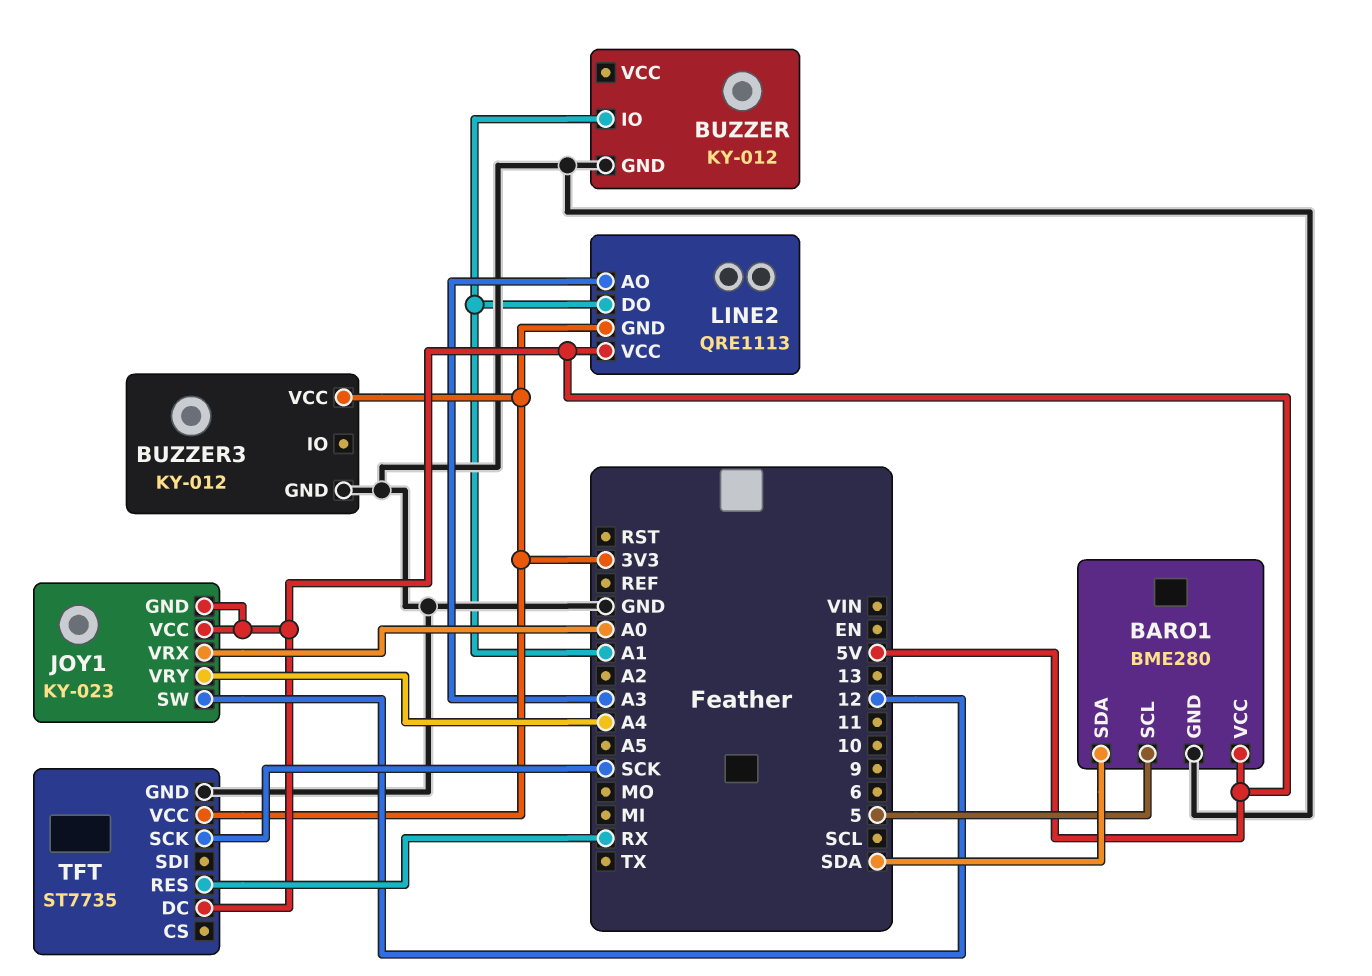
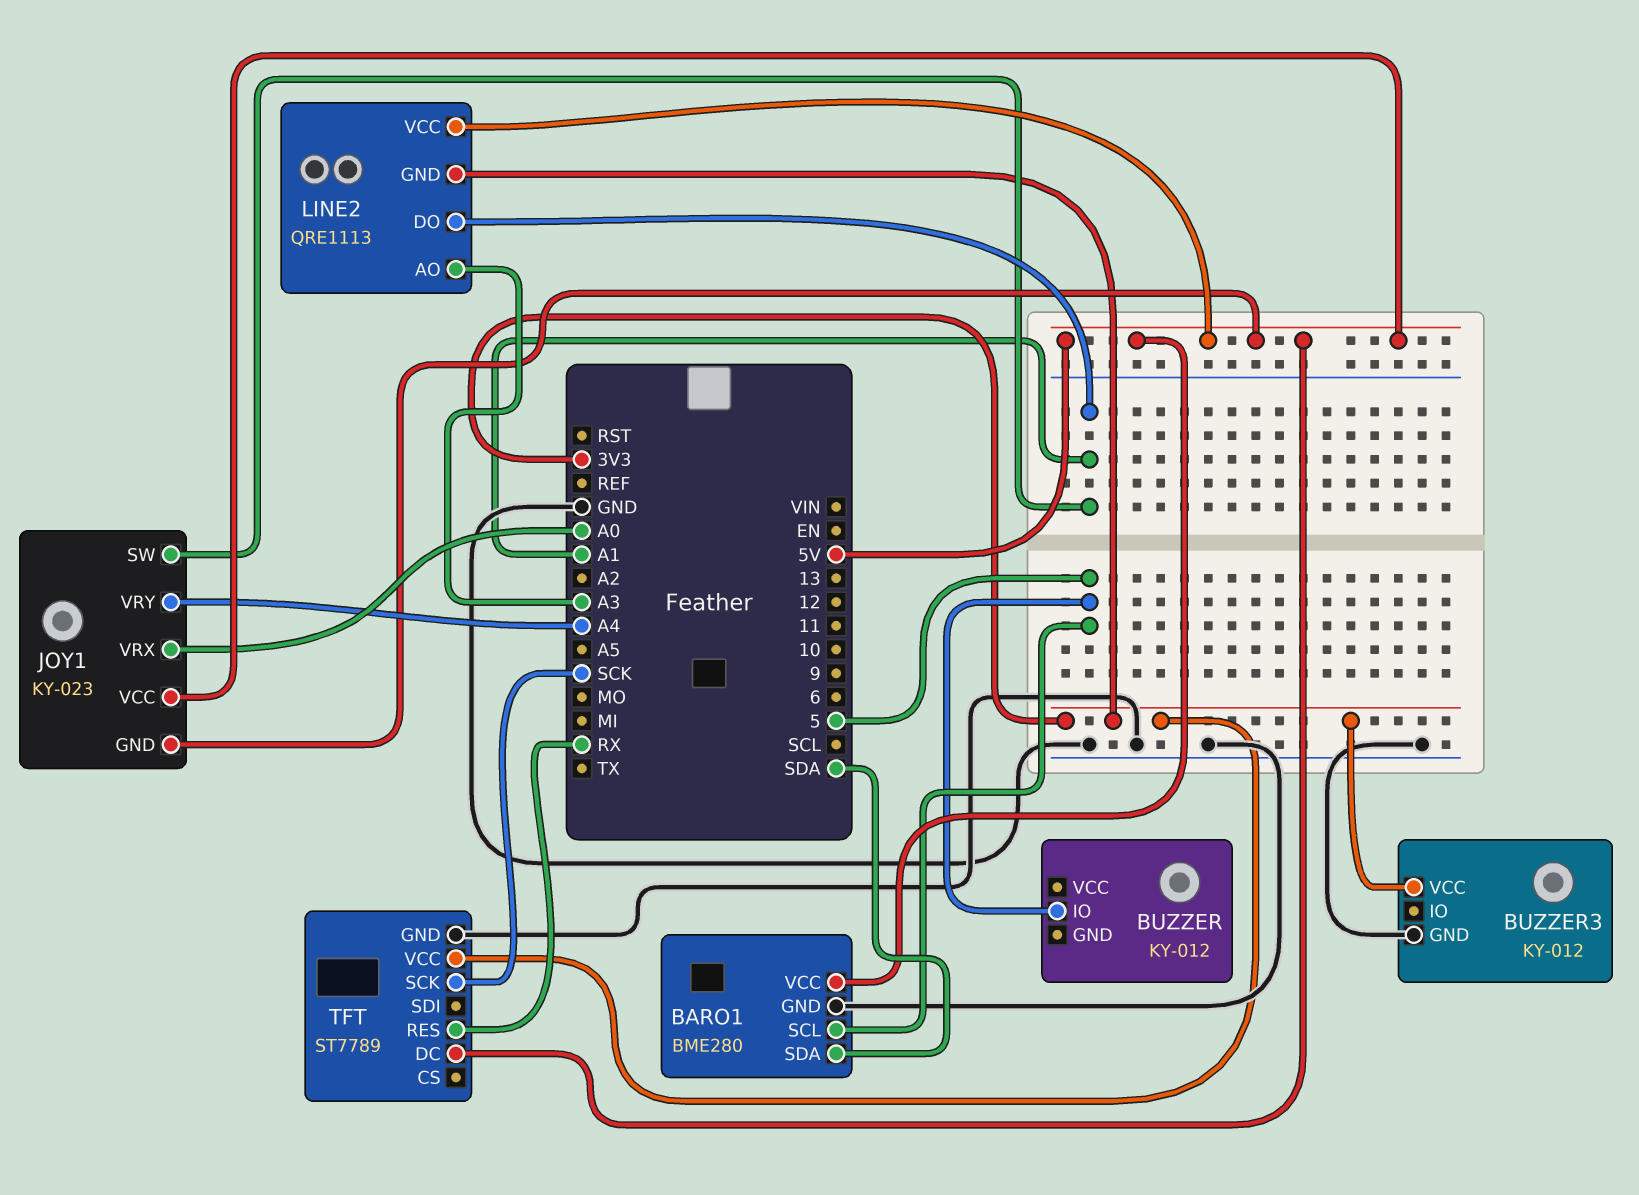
BUZZER pin GND: GND -> none
BUZZER pin IO: A1 -> 5
JOY1 pin SW: 12 -> A1
TFT: ST7735 -> ST7789

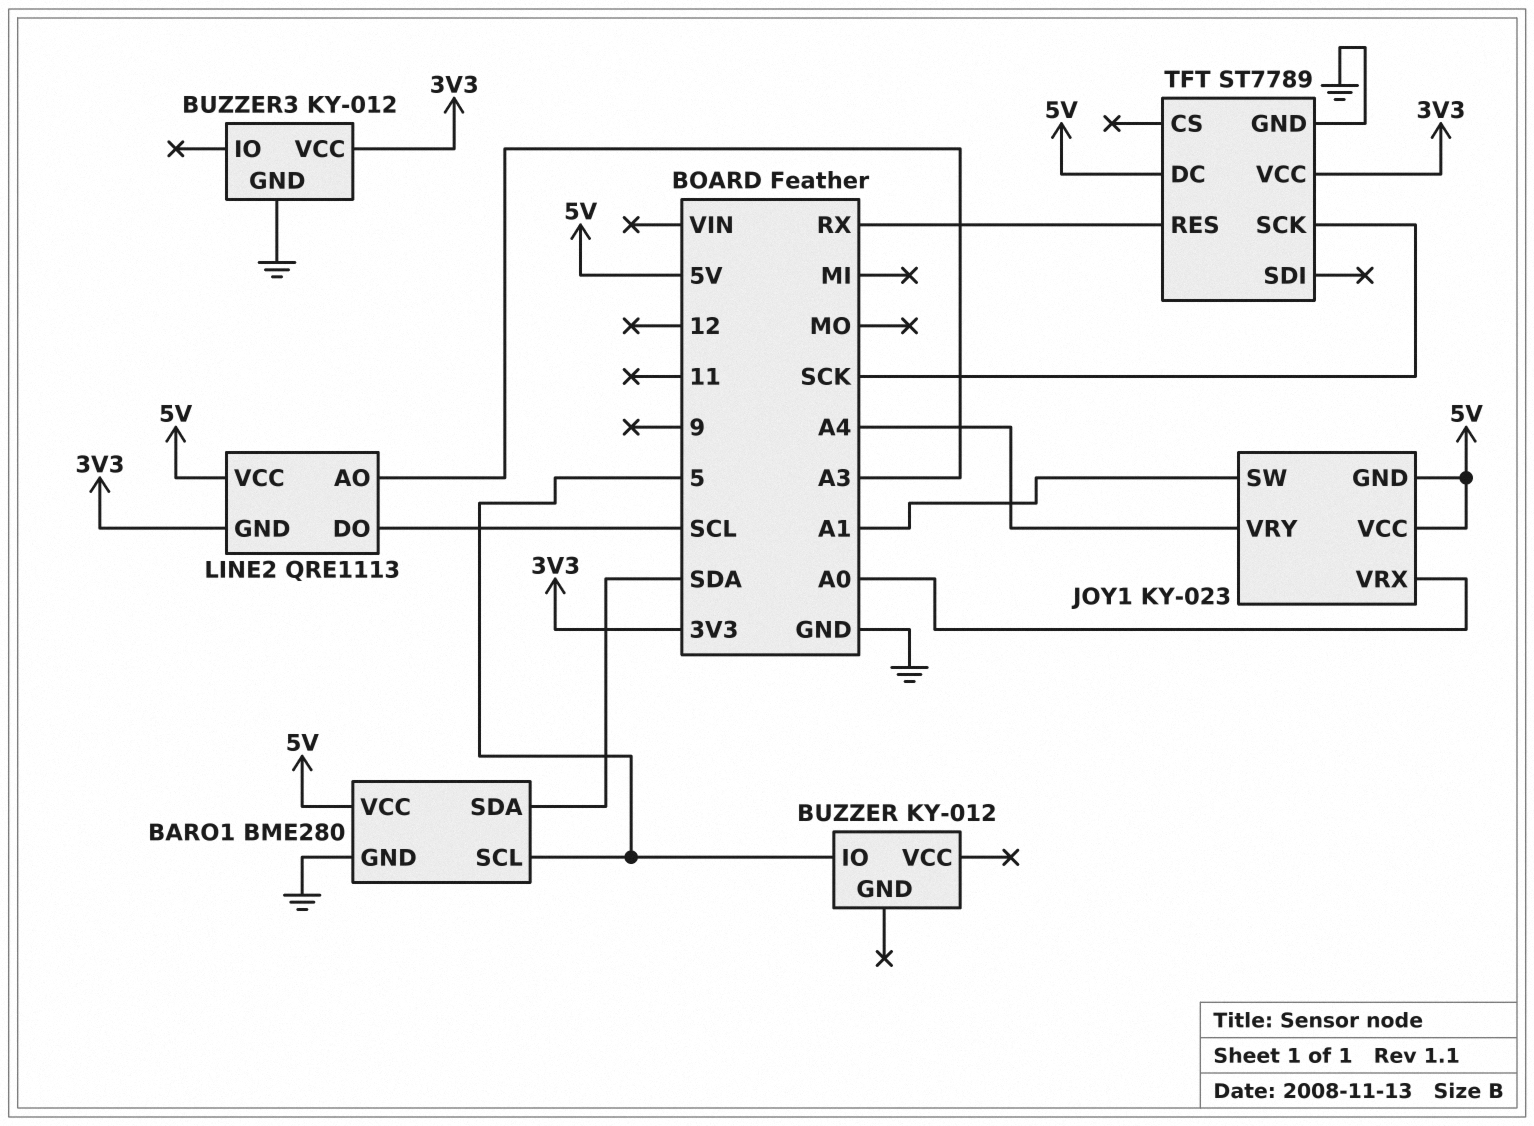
LINE2 pin DO: A1 -> SCL

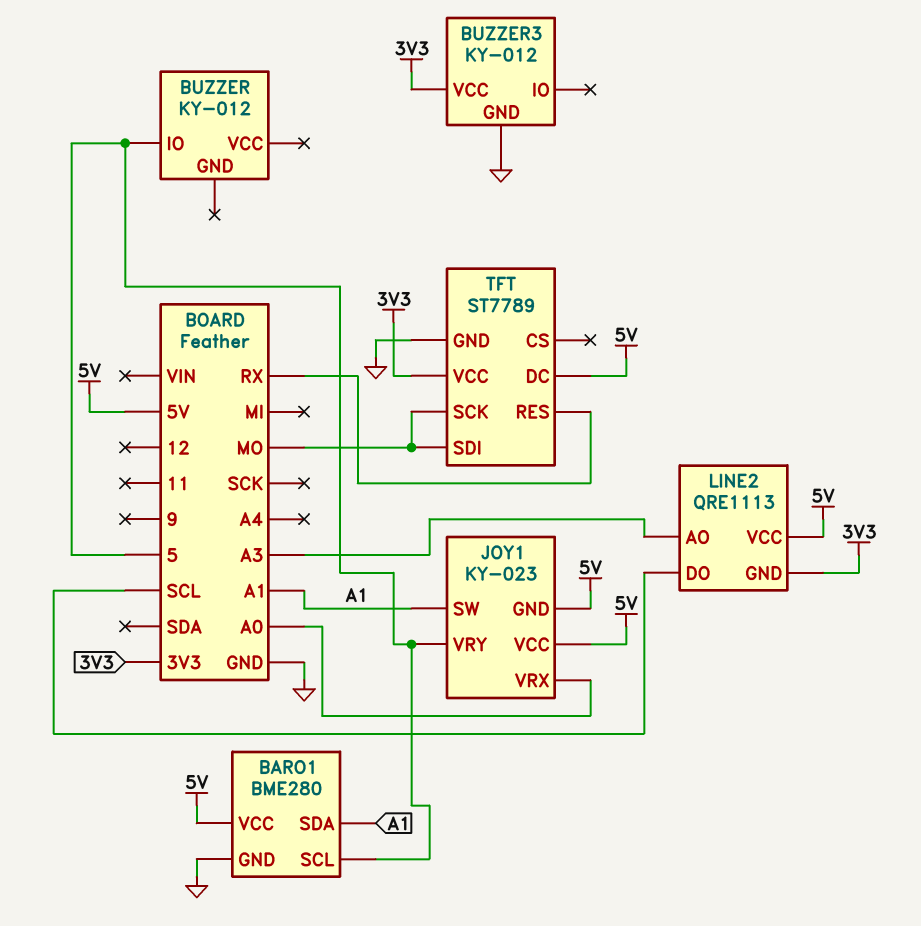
BARO1 pin SDA: SDA -> A1
JOY1 pin VRY: A4 -> 5
TFT pin SCK: SCK -> MO
TFT pin SDI: none -> MO

